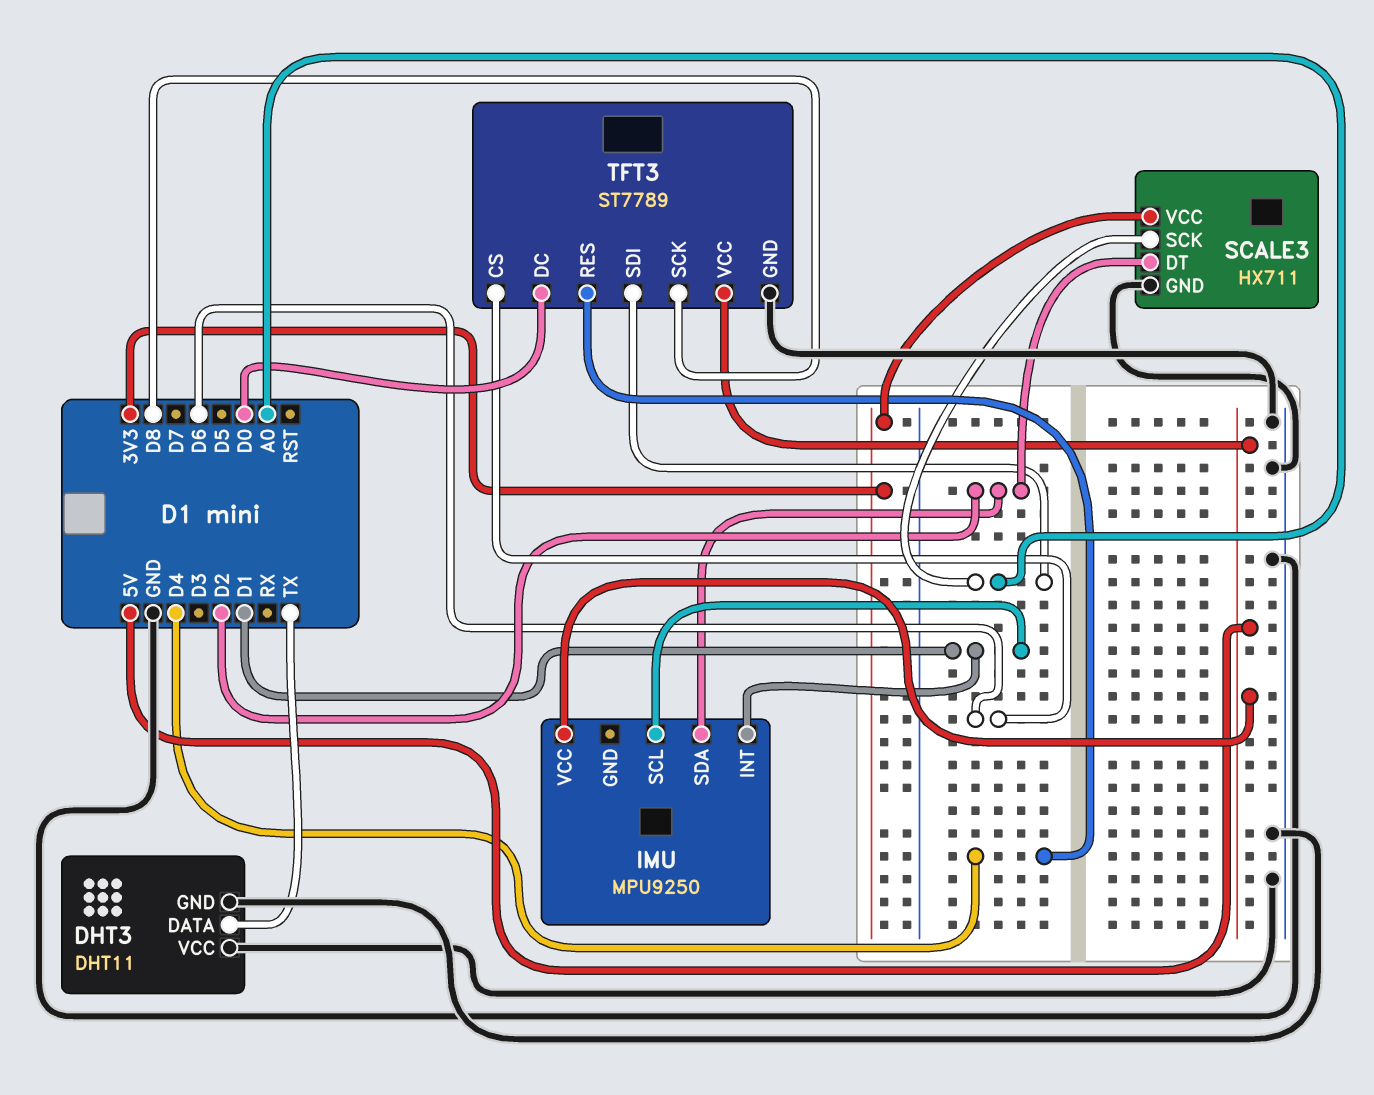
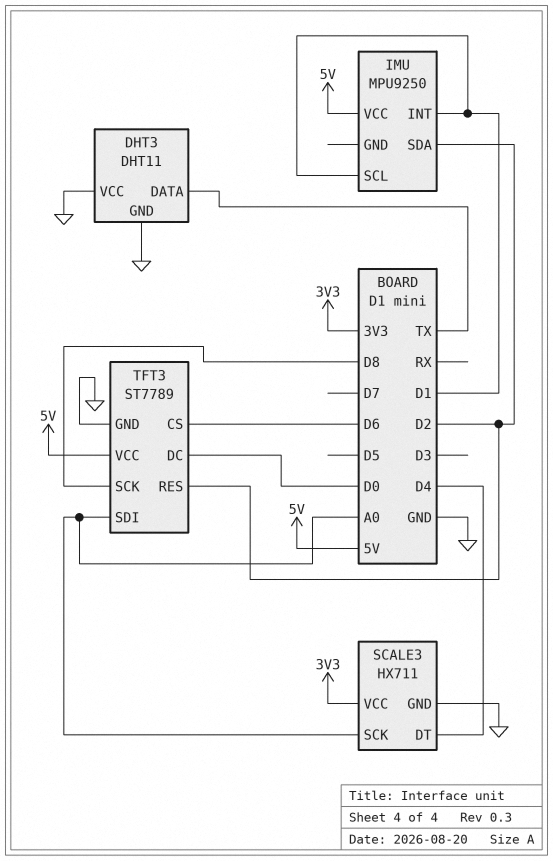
SCALE3 pin DT: D2 -> D4
TFT3 pin RES: D4 -> D2

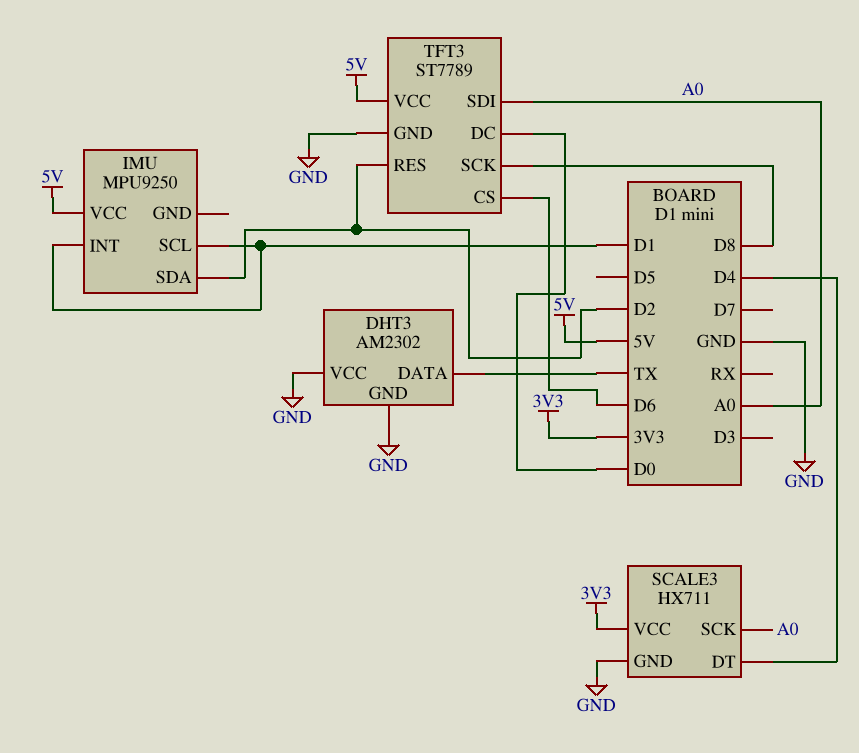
DHT3: DHT11 -> AM2302

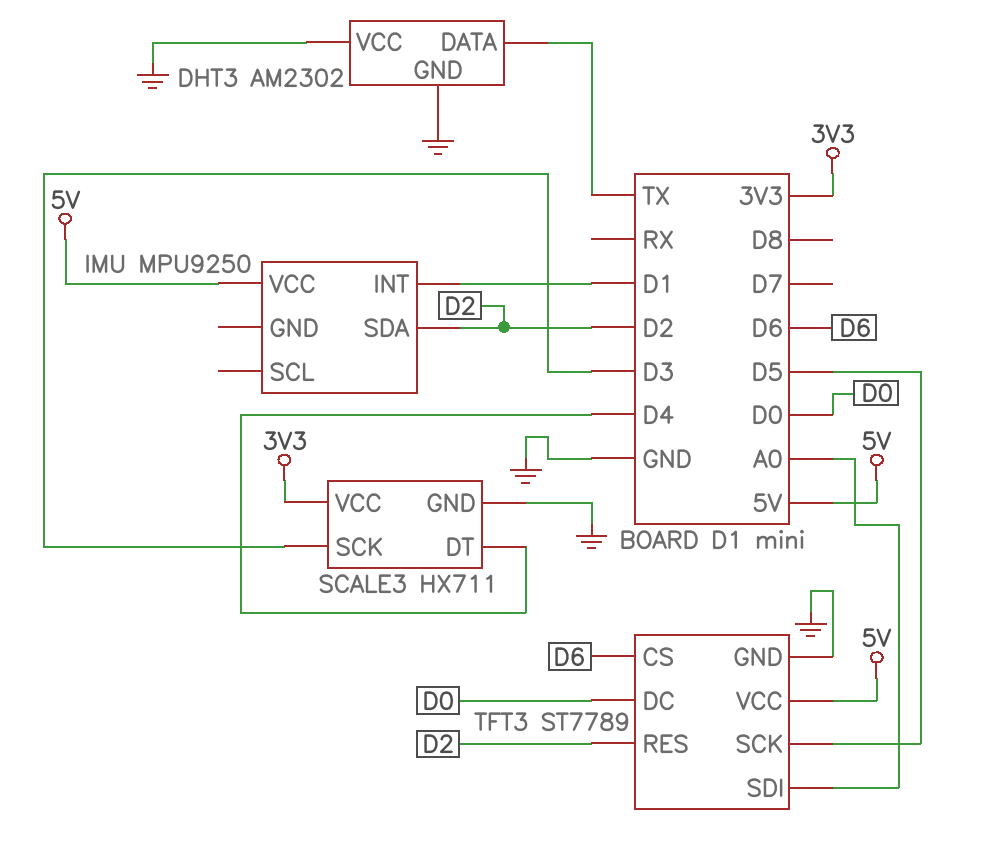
IMU pin SCL: D1 -> none
SCALE3 pin SCK: A0 -> D3
TFT3 pin SCK: D8 -> D5

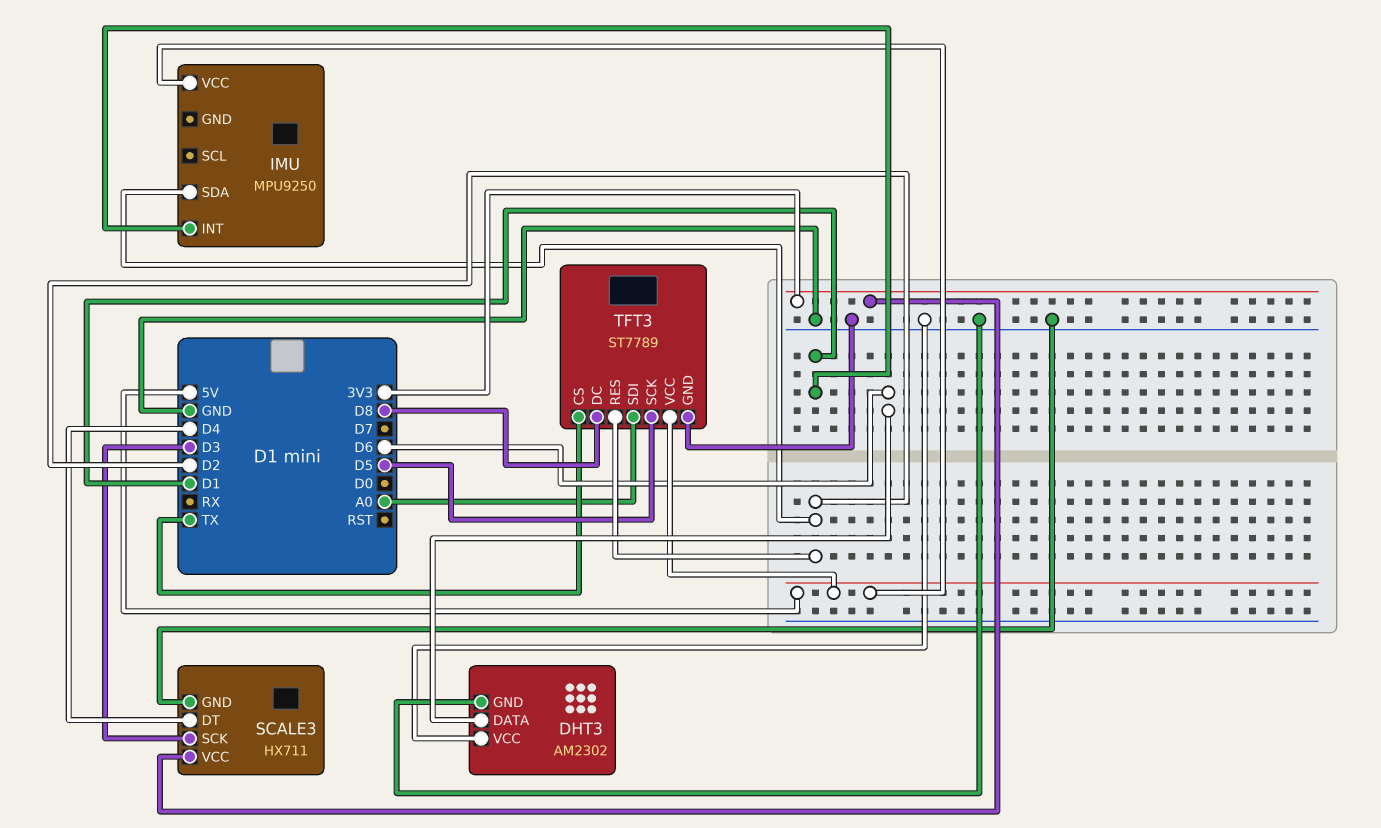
DHT3 pin DATA: TX -> D6
TFT3 pin CS: D6 -> TX
TFT3 pin DC: D0 -> D8

